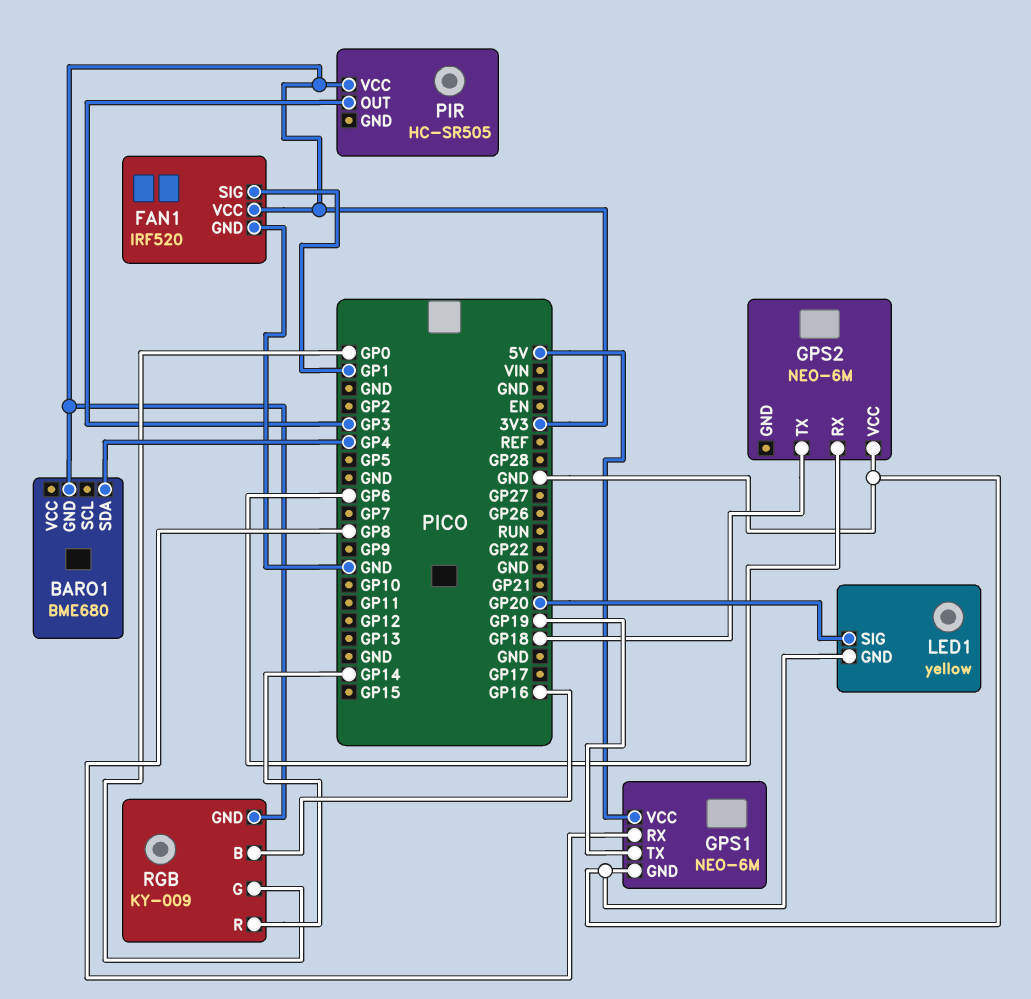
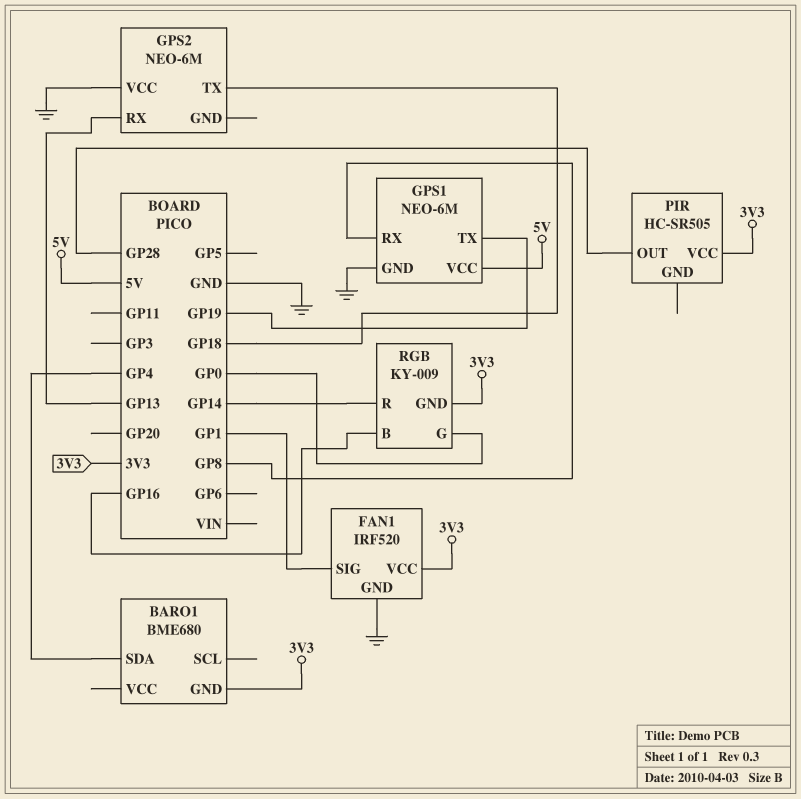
GPS2 pin RX: GP6 -> GP13
LED1: yellow -> none
LED1 pin GND: GND -> none
LED1 pin SIG: GP20 -> none
PIR pin OUT: GP3 -> GP28

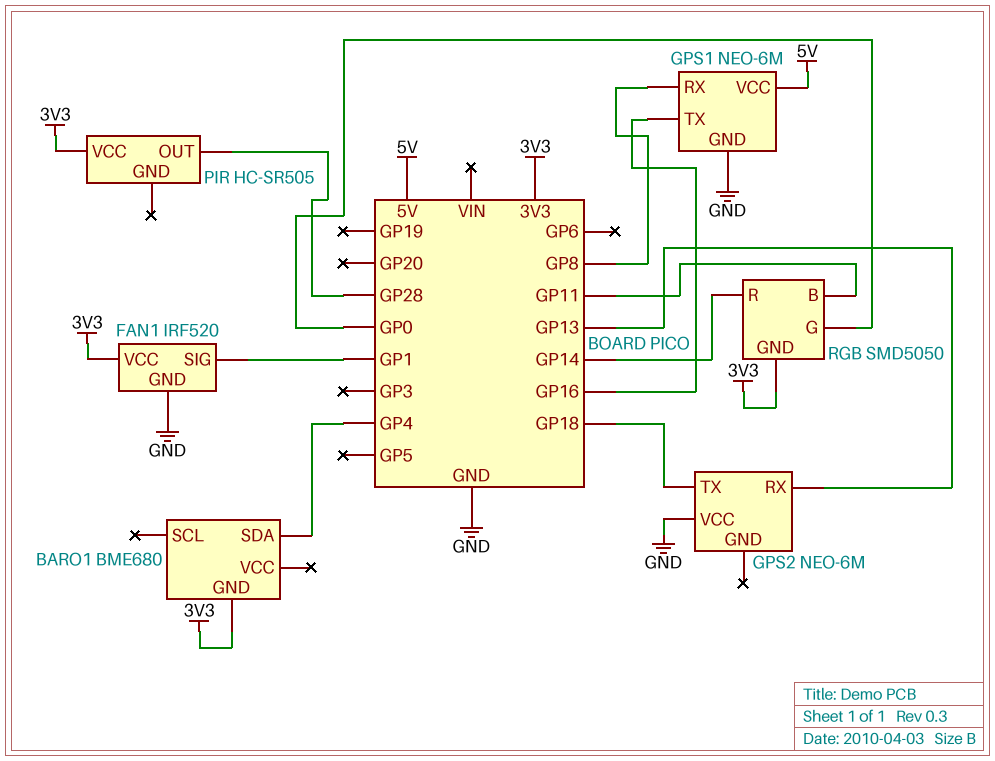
GPS1 pin TX: GP19 -> GP16
RGB: KY-009 -> SMD5050
RGB pin B: GP16 -> GP11

